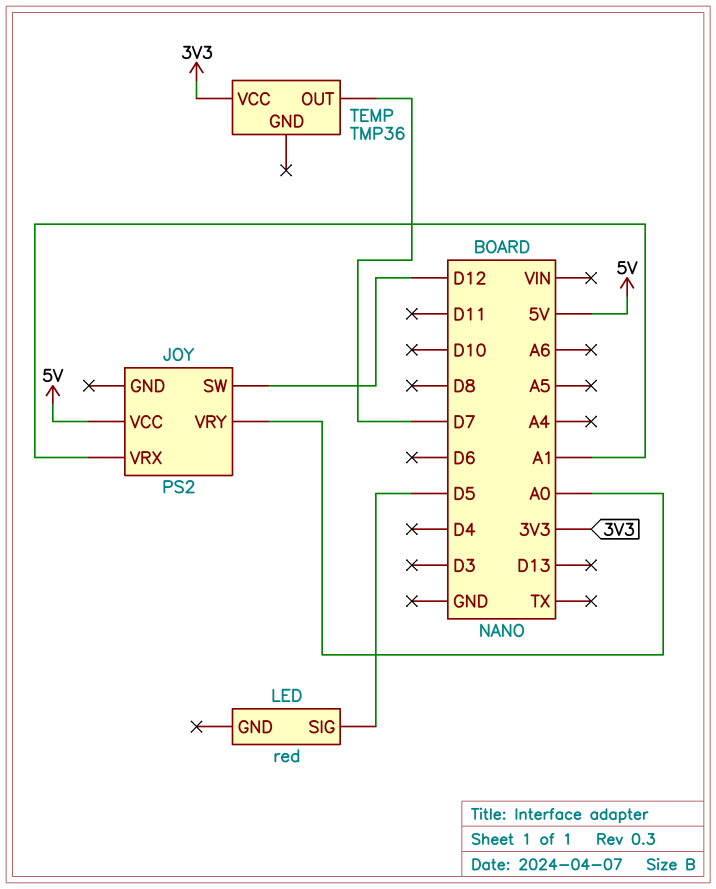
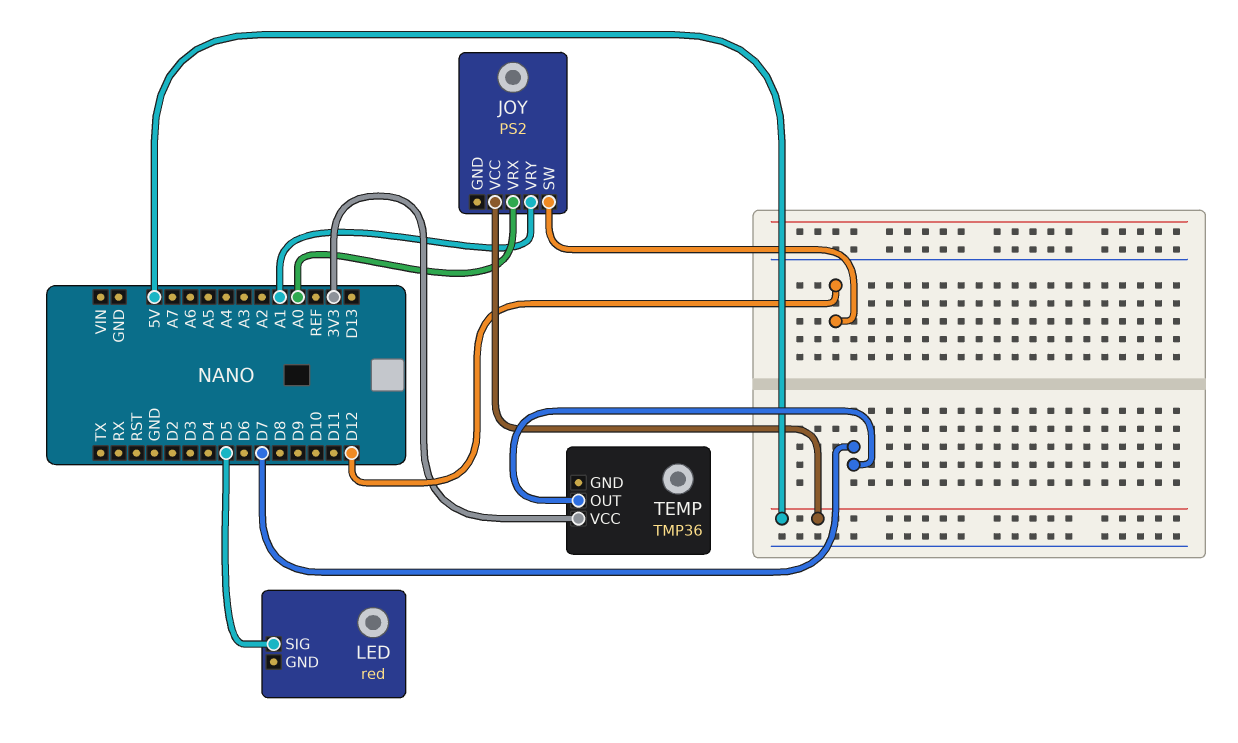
JOY pin VRX: A1 -> A0
JOY pin VRY: A0 -> A1

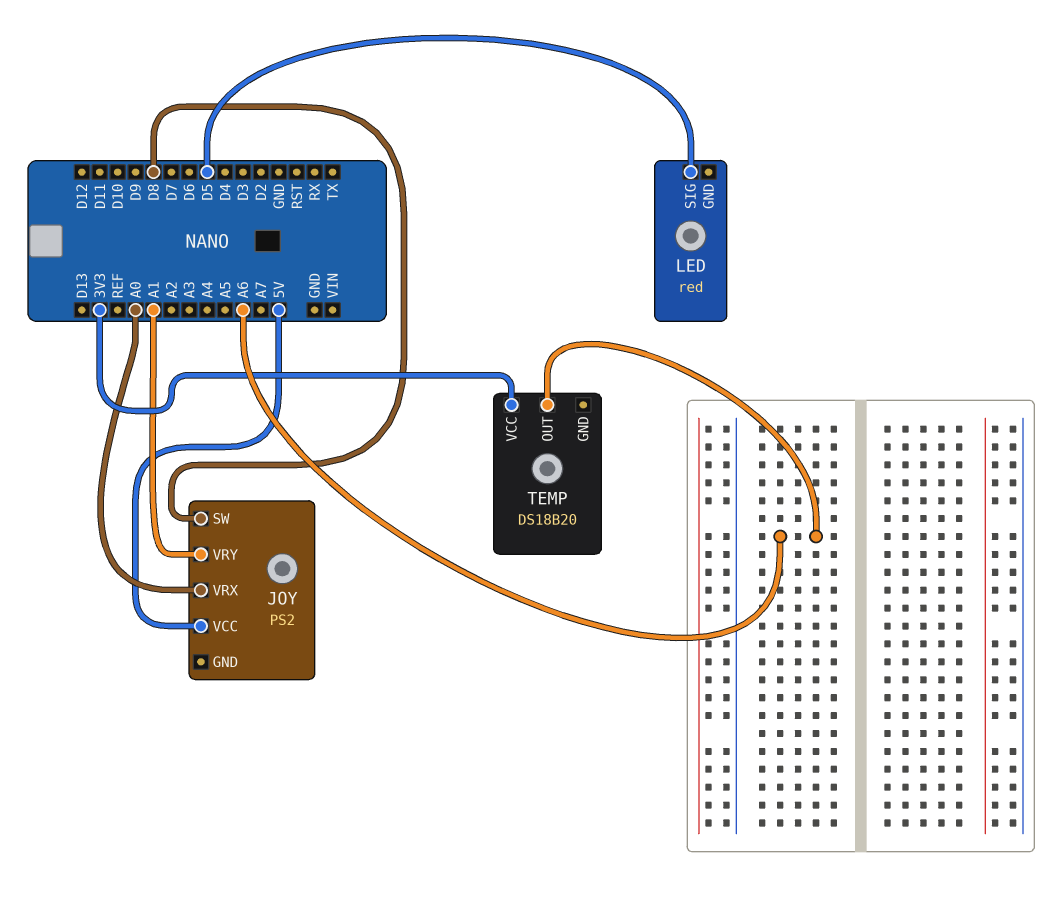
JOY pin SW: D12 -> D8
TEMP: TMP36 -> DS18B20
TEMP pin OUT: D7 -> A6

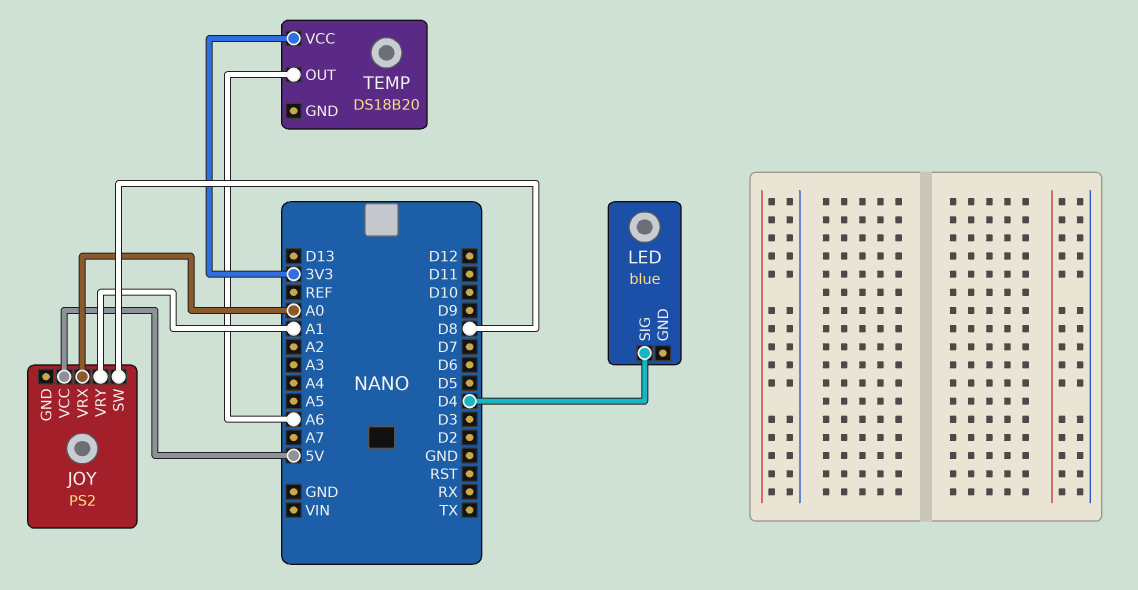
LED: red -> blue
LED pin SIG: D5 -> D4

